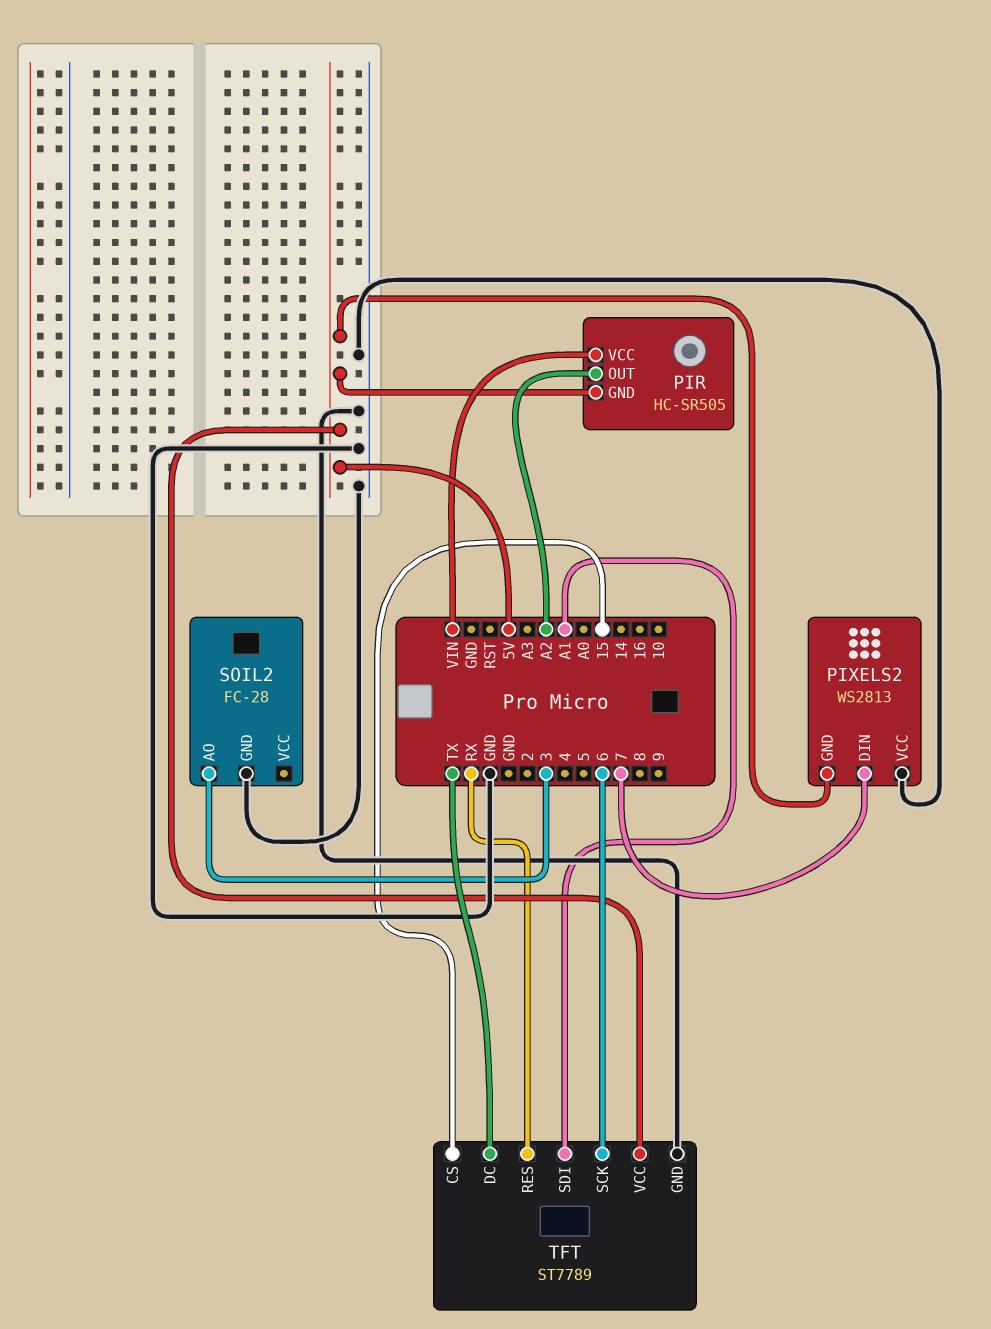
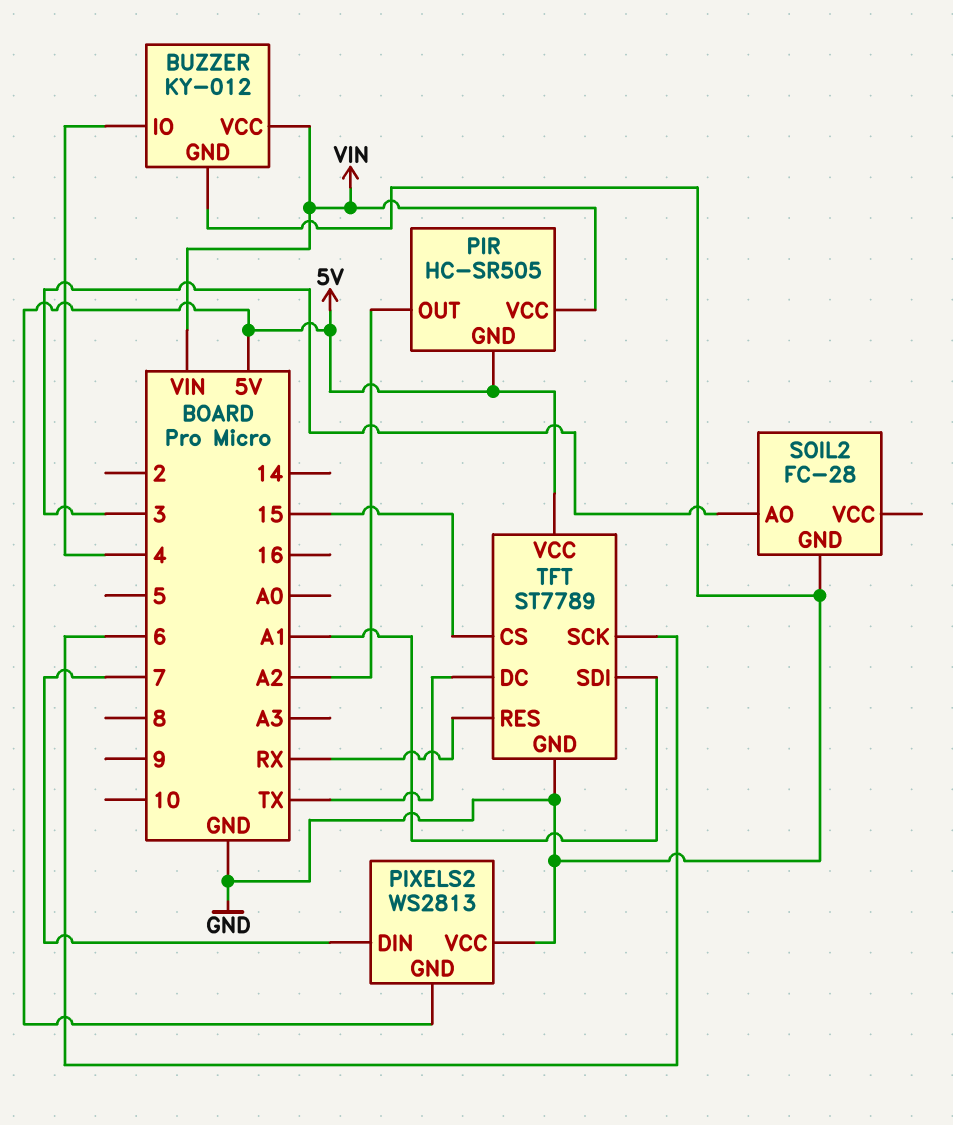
BUZZER: none -> KY-012
BUZZER pin GND: none -> GND
BUZZER pin IO: none -> 4
BUZZER pin VCC: none -> VIN

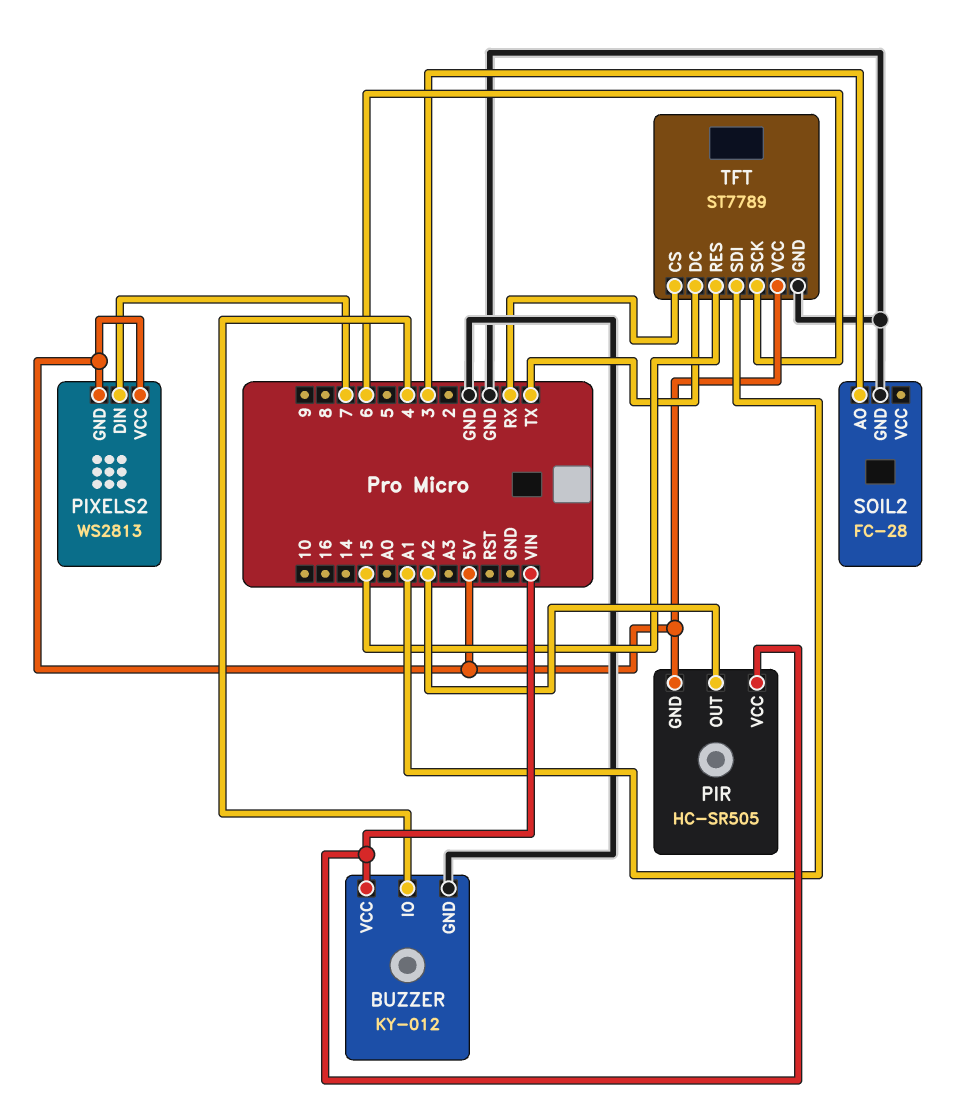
PIXELS2 pin VCC: GND -> 5V
TFT pin CS: 15 -> RX
TFT pin RES: RX -> 15

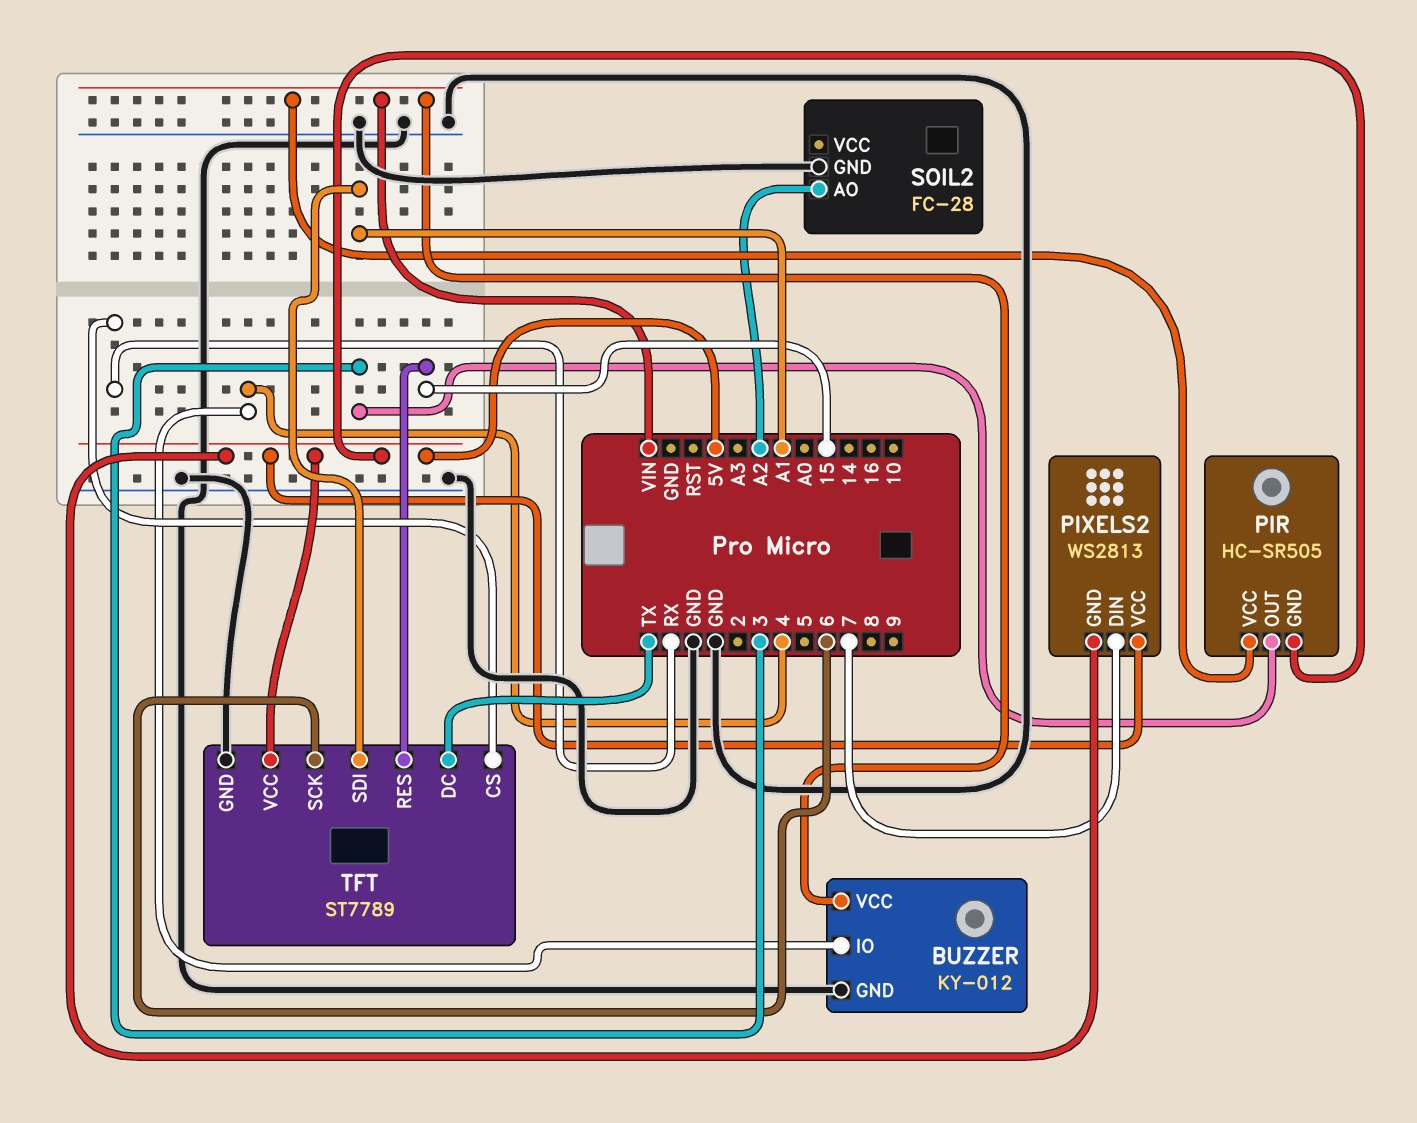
PIR pin OUT: A2 -> 3
SOIL2 pin AO: 3 -> A2

